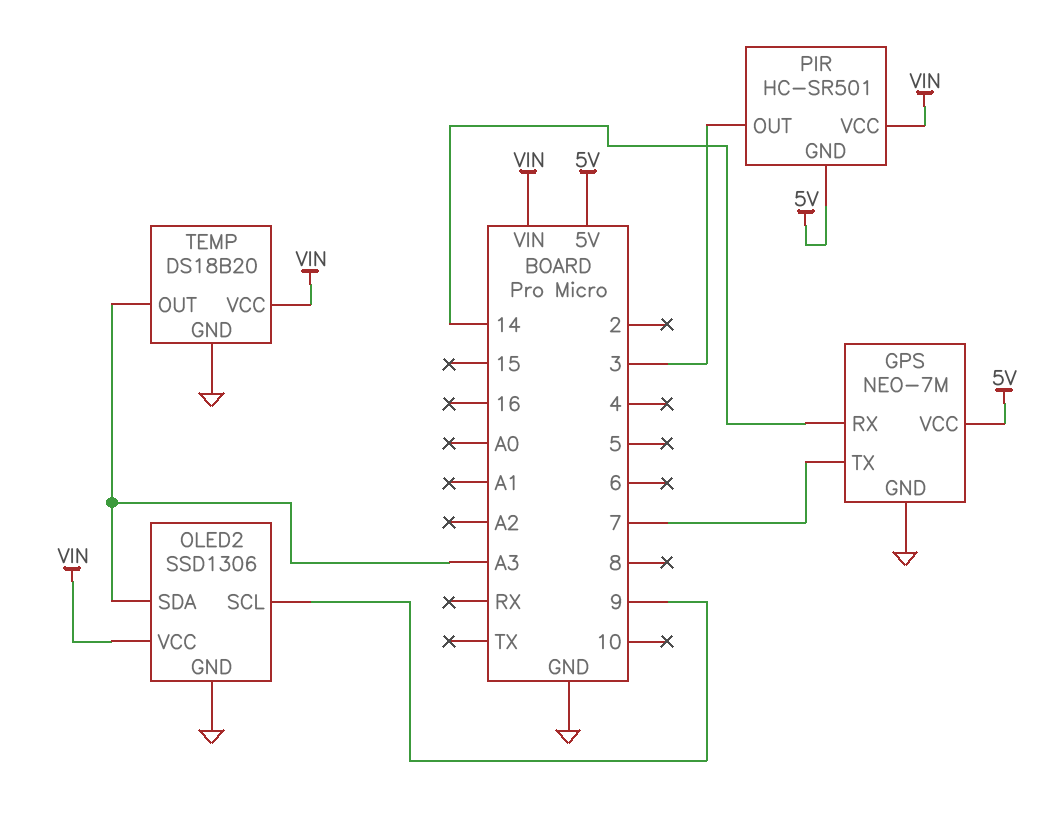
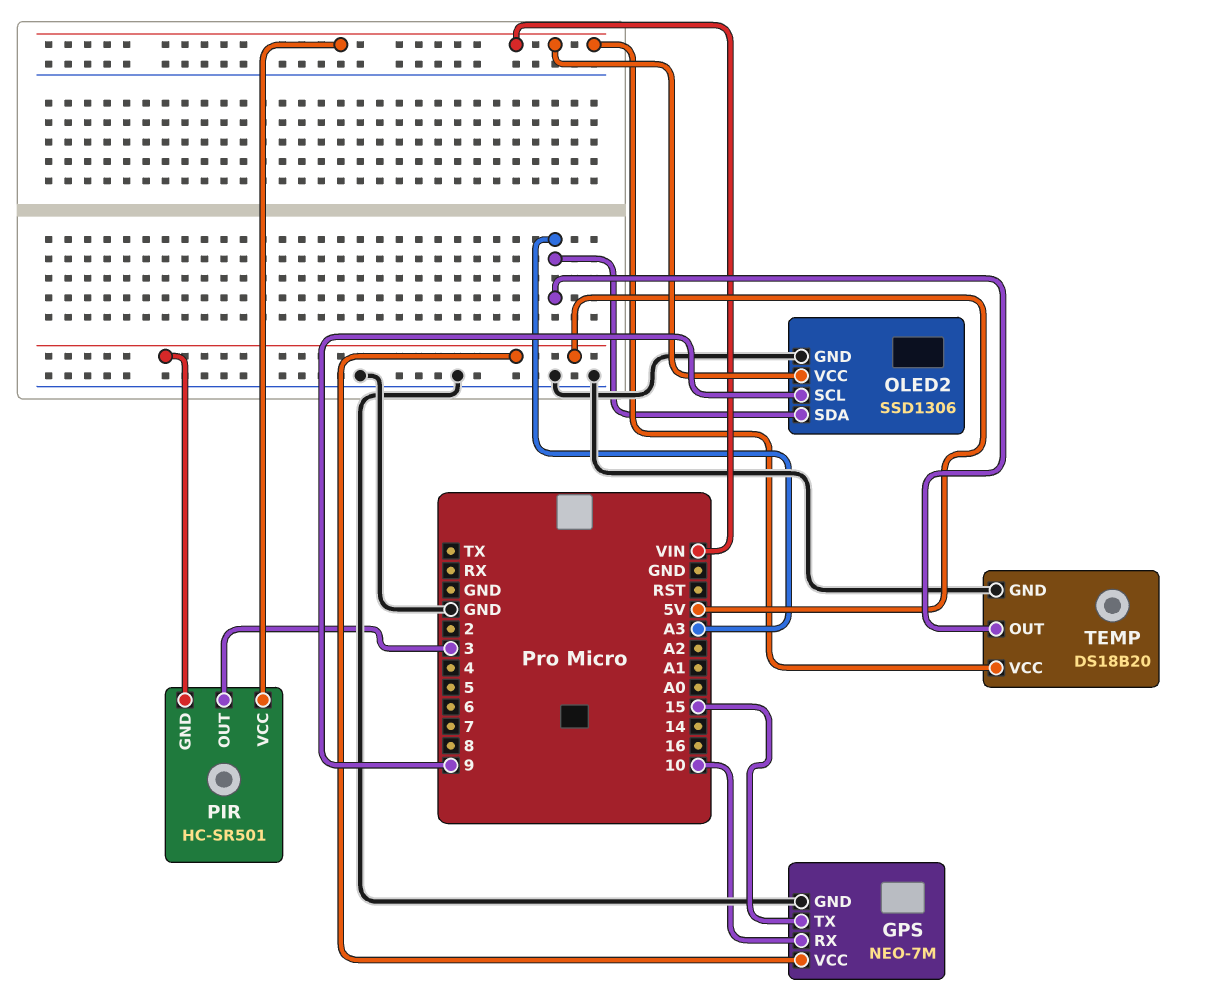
GPS pin RX: 14 -> 10
GPS pin TX: 7 -> 15

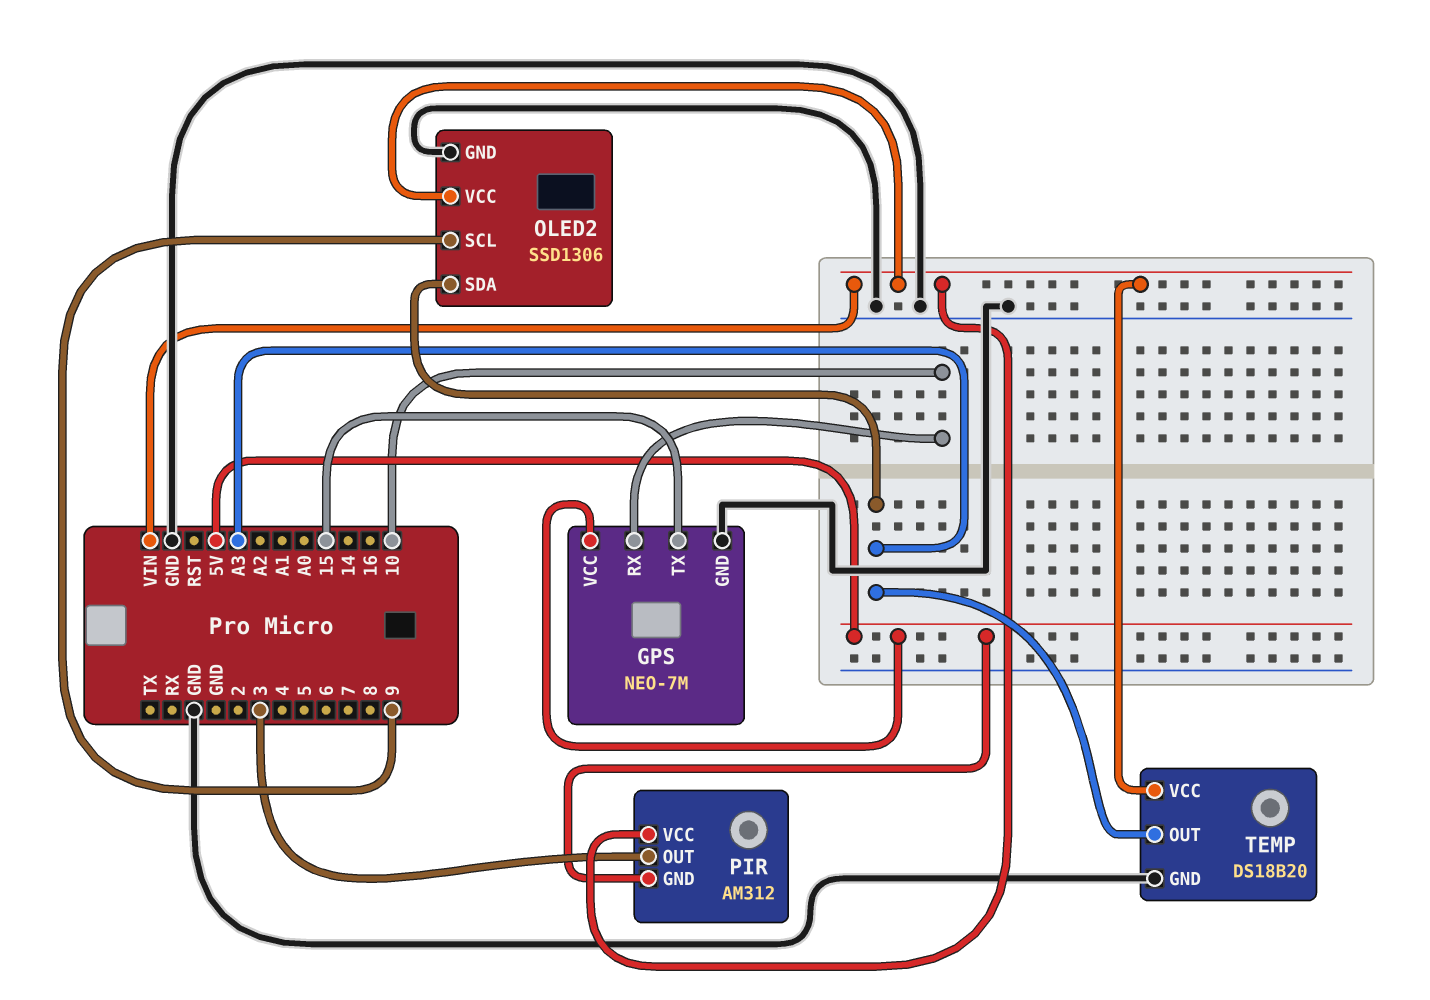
PIR: HC-SR501 -> AM312

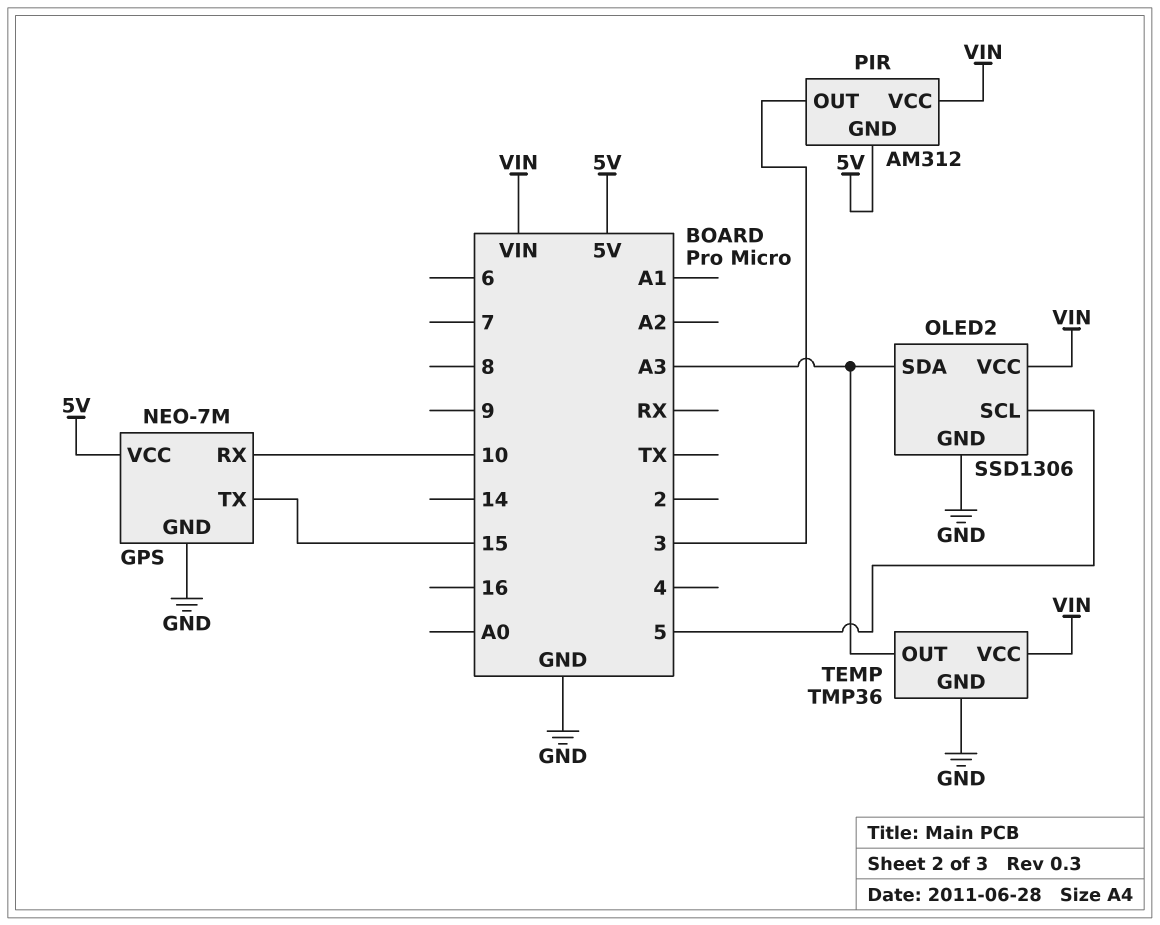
OLED2 pin SCL: 9 -> 5
TEMP: DS18B20 -> TMP36

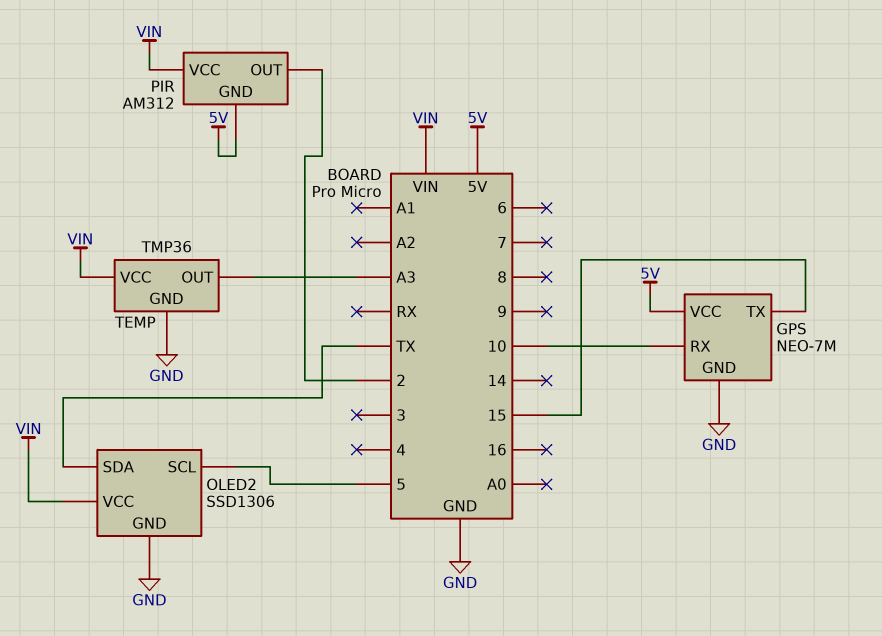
OLED2 pin SDA: A3 -> TX
PIR pin OUT: 3 -> 2

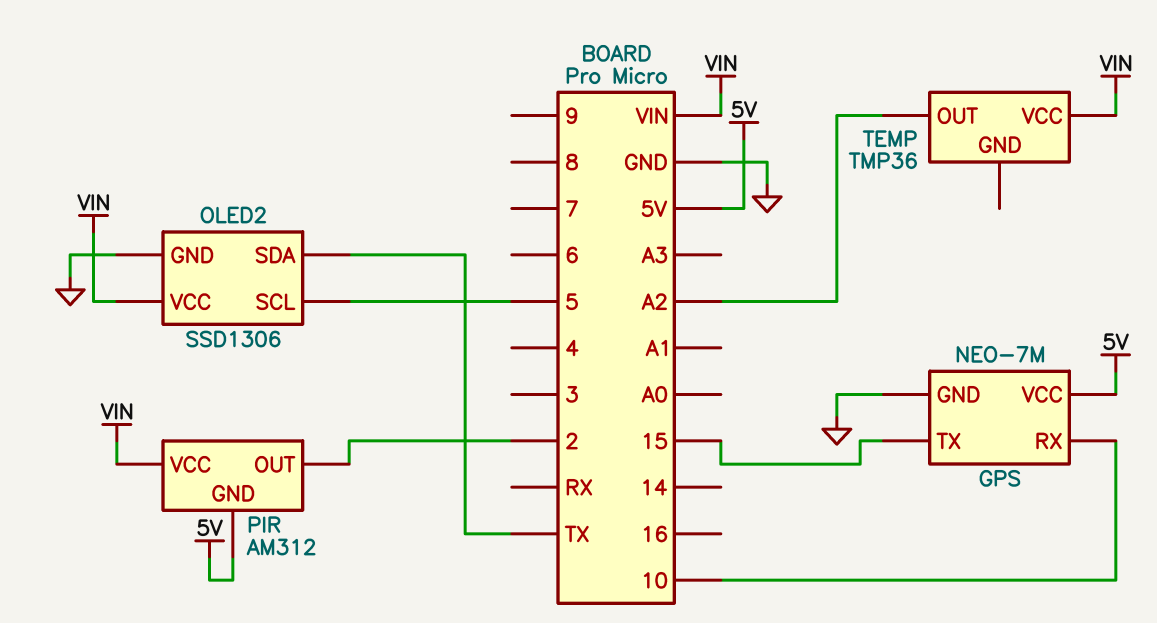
TEMP pin GND: GND -> none
TEMP pin OUT: A3 -> A2

